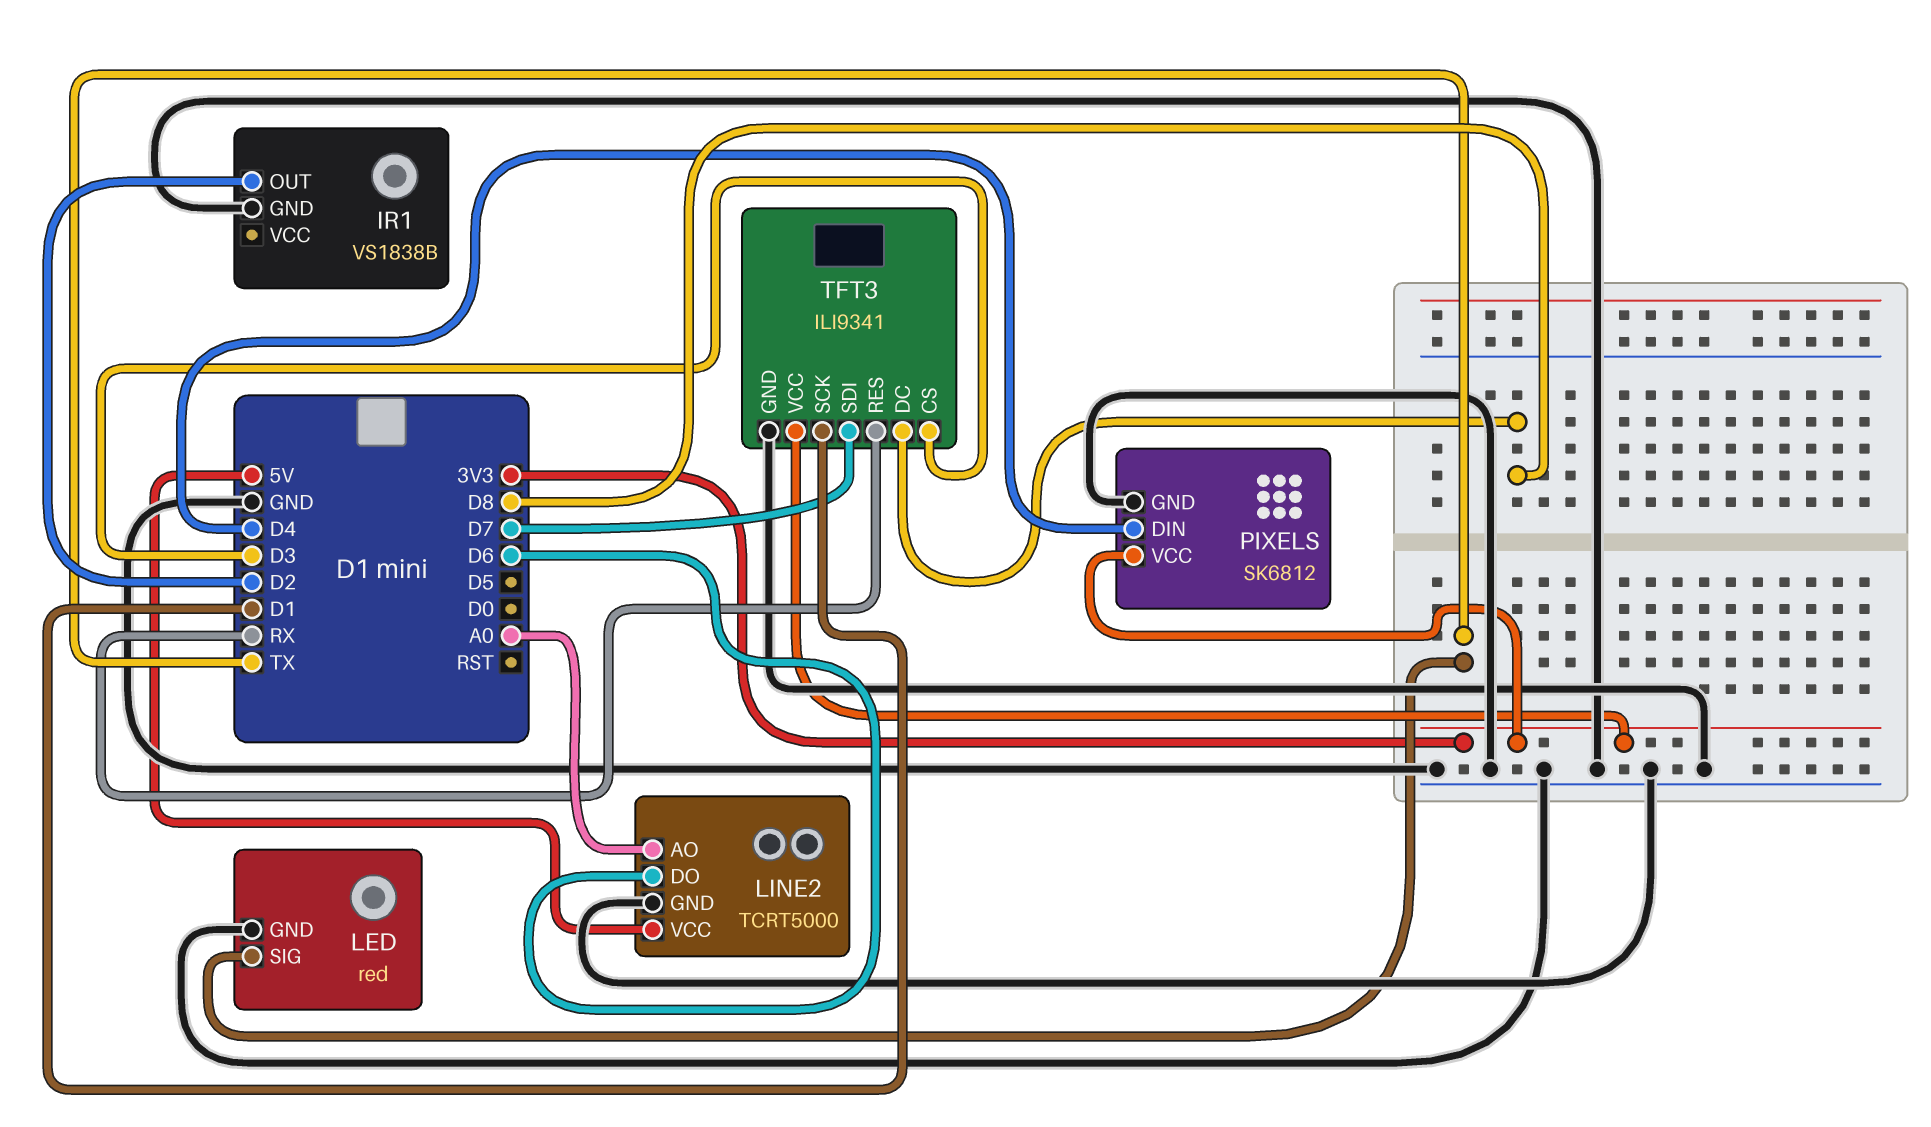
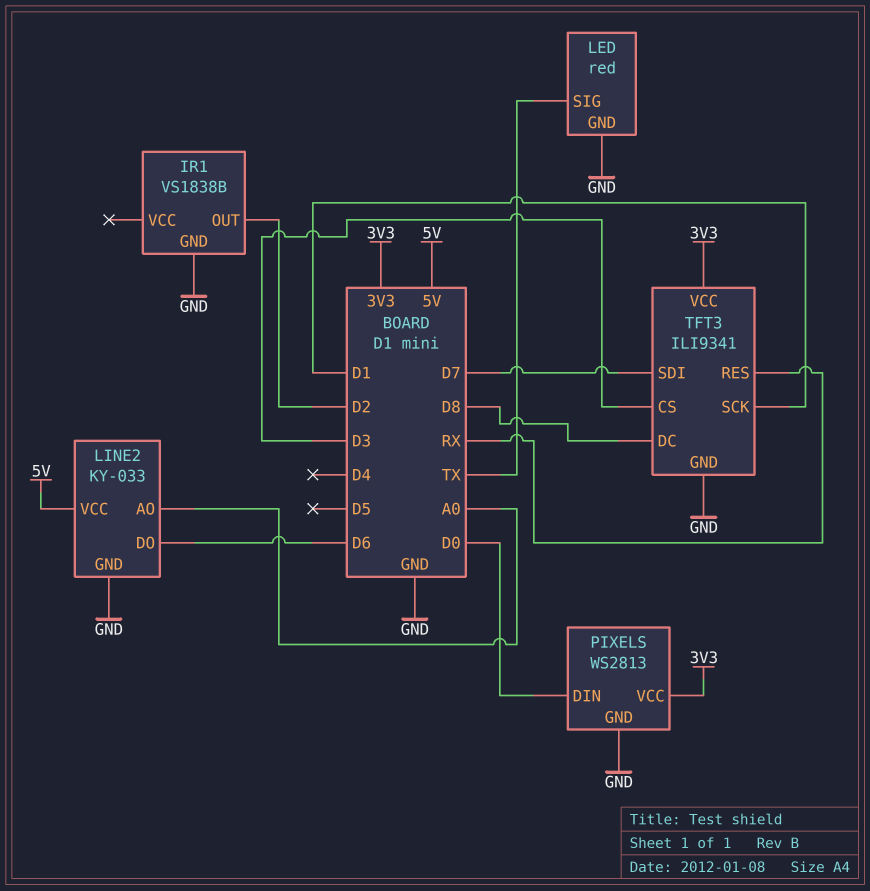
LINE2: TCRT5000 -> KY-033
PIXELS: SK6812 -> WS2813
PIXELS pin DIN: D4 -> D0

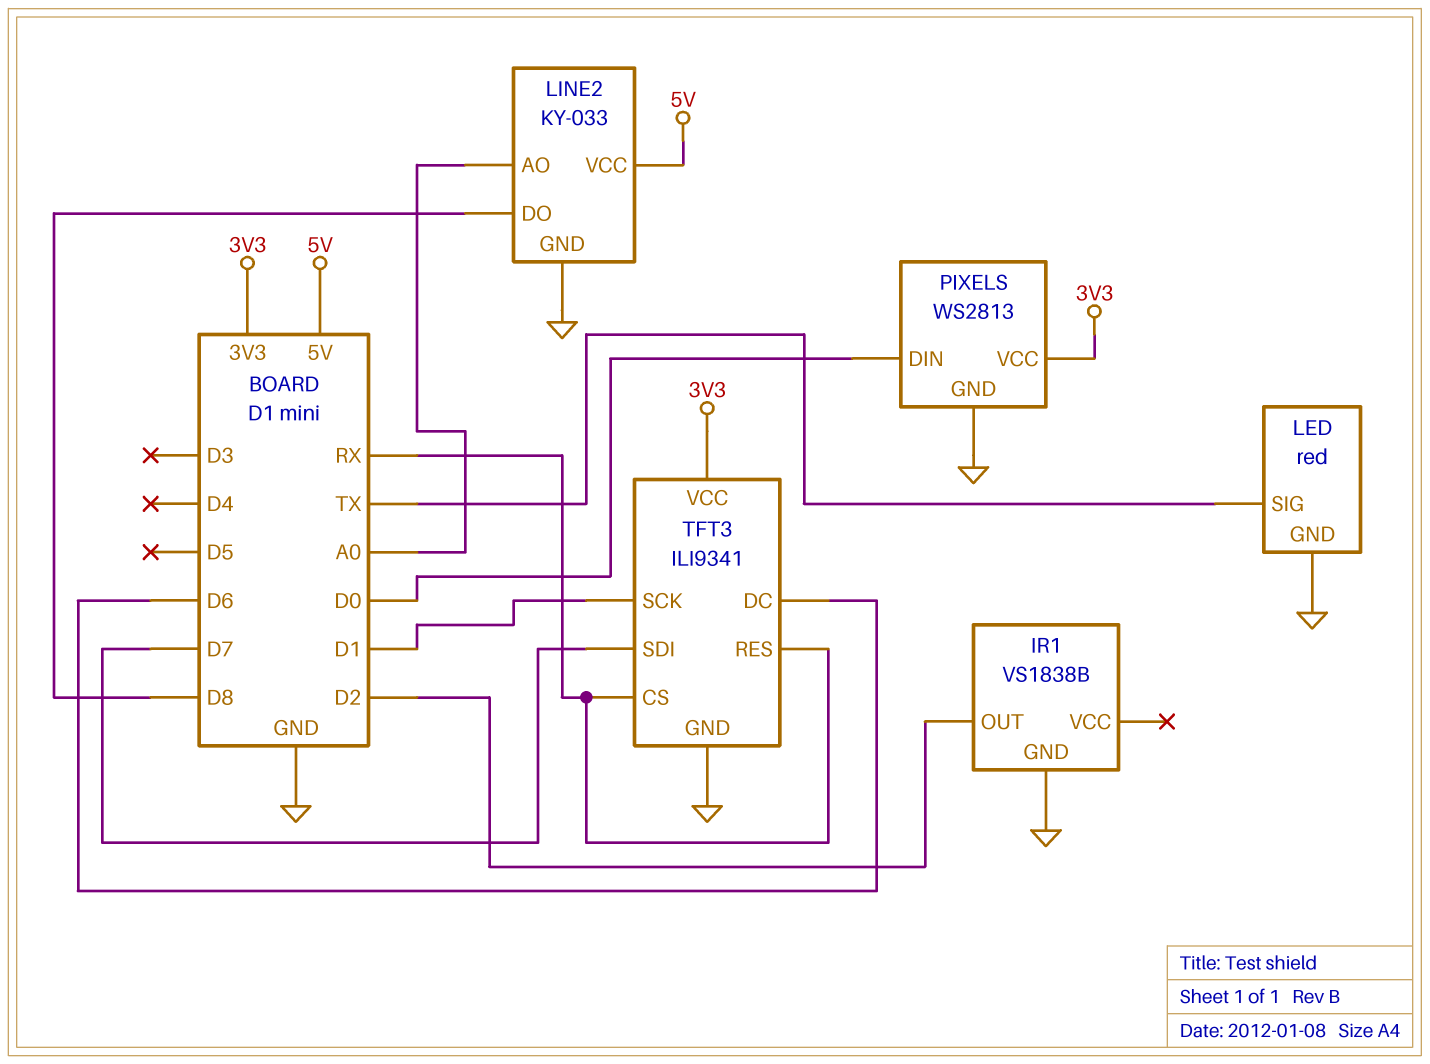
LINE2 pin DO: D6 -> D8
TFT3 pin CS: D3 -> RX
TFT3 pin DC: D8 -> D6

